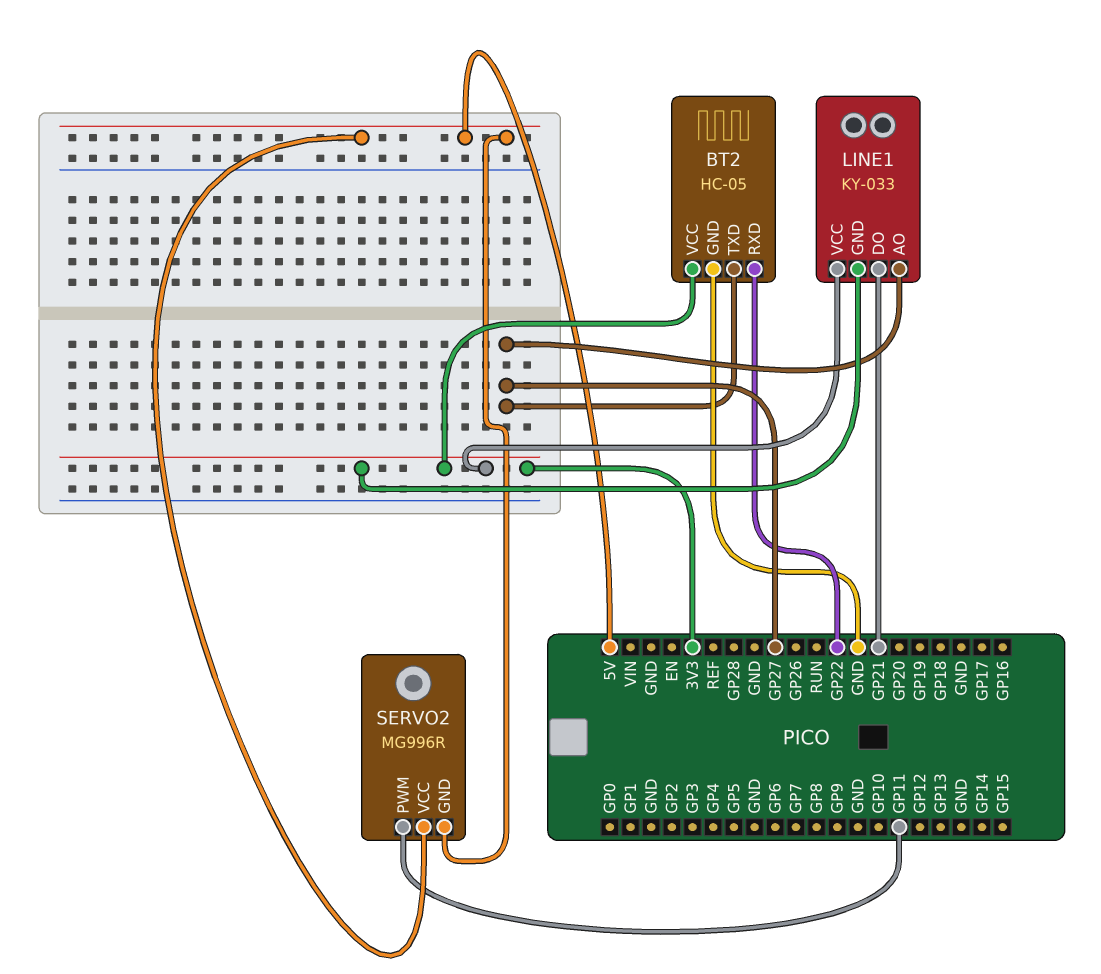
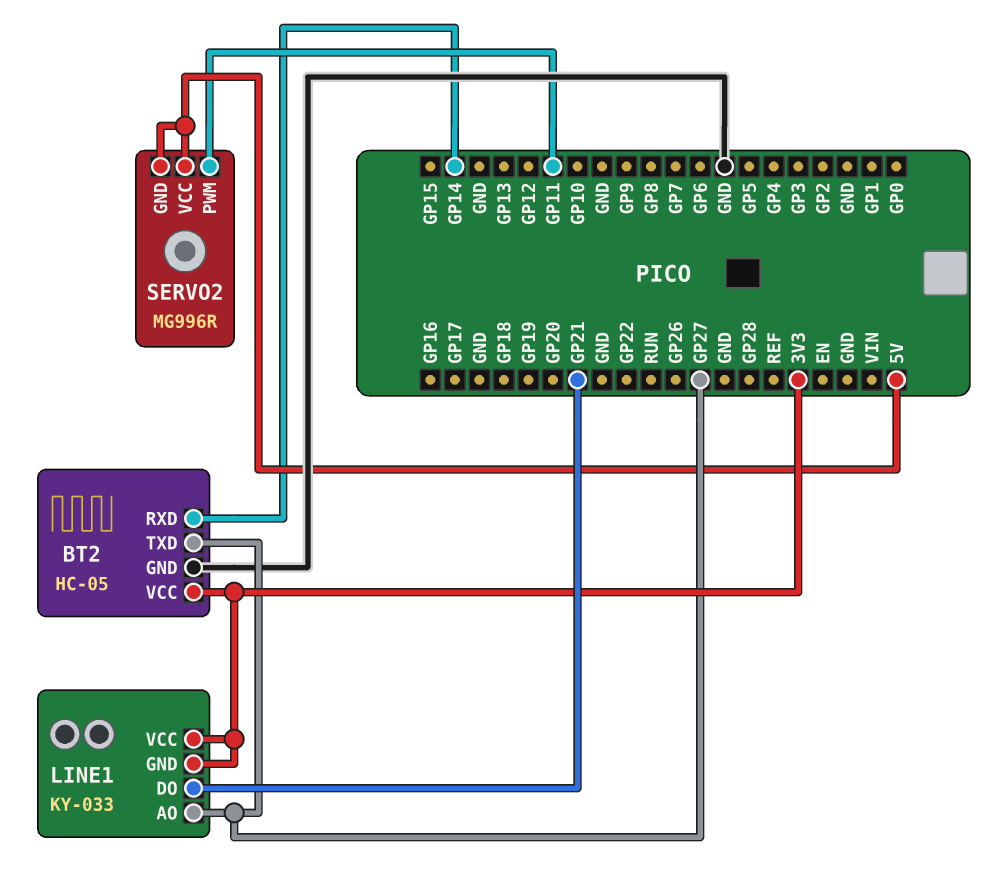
BT2 pin RXD: GP22 -> GP14

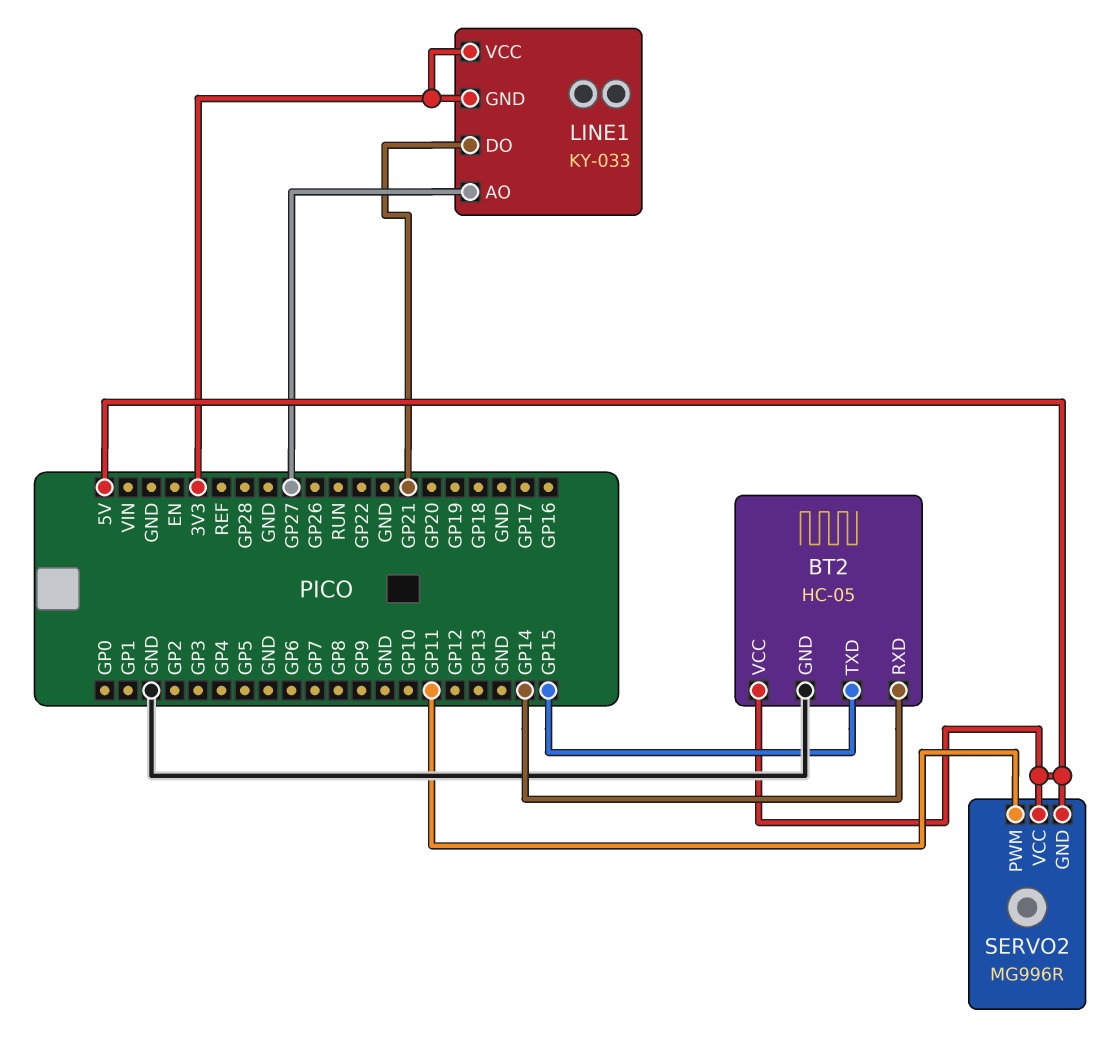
BT2 pin TXD: GP27 -> GP15
BT2 pin VCC: 3V3 -> 5V

